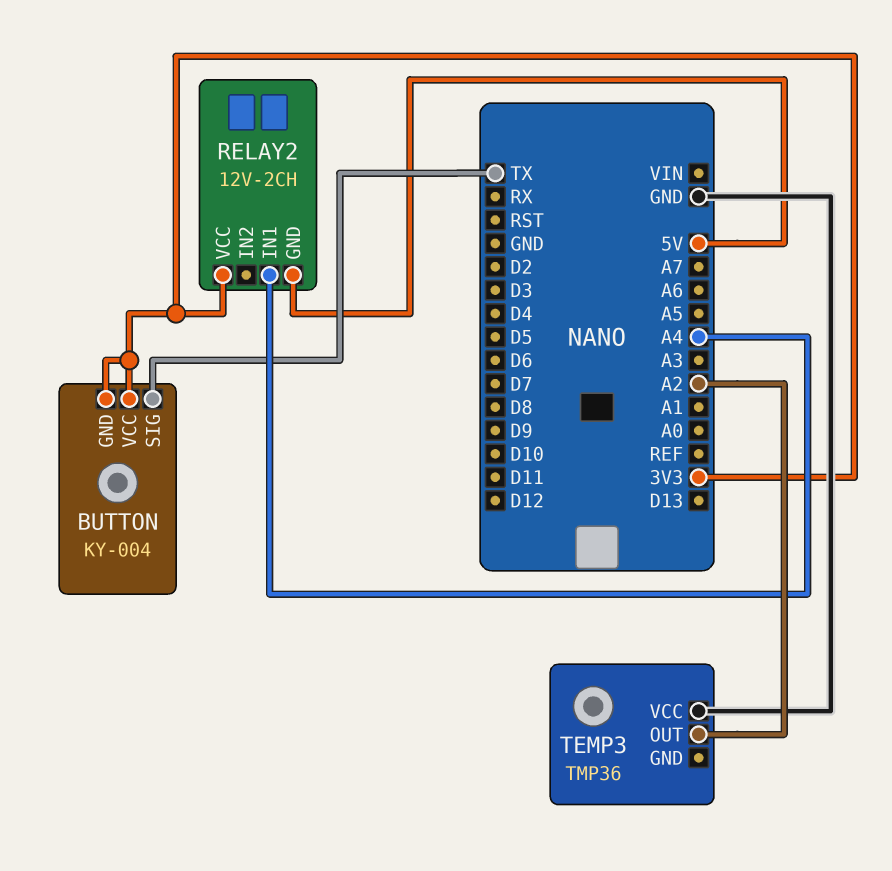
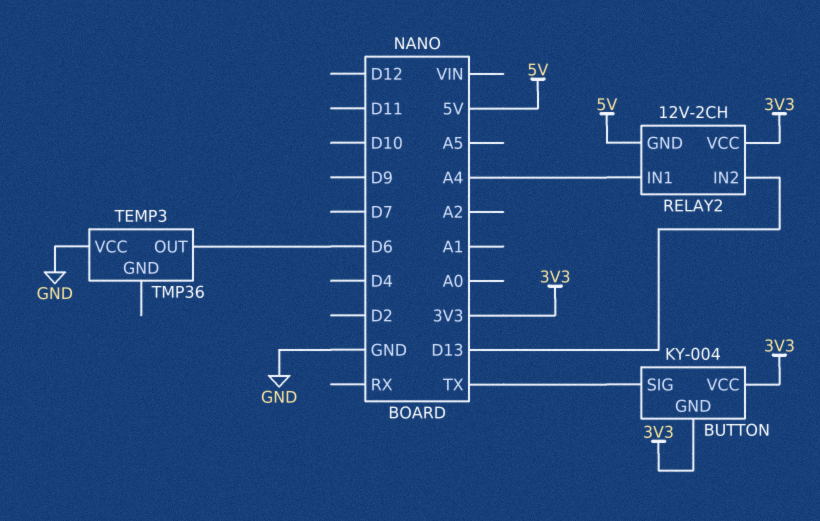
RELAY2 pin IN2: none -> D13
TEMP3 pin OUT: A2 -> D6

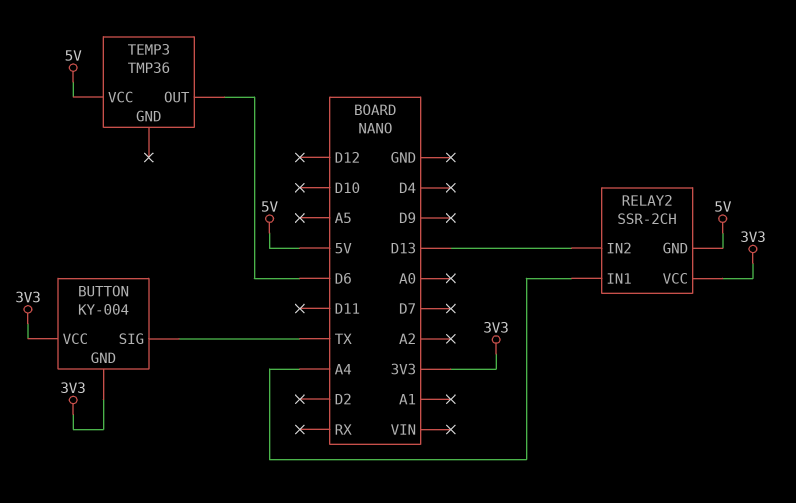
RELAY2: 12V-2CH -> SSR-2CH
TEMP3 pin VCC: GND -> 5V

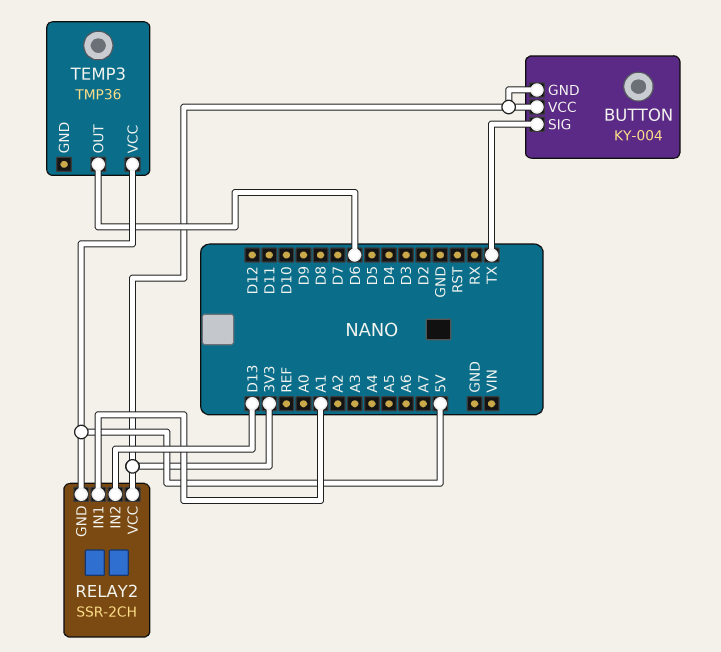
RELAY2 pin IN1: A4 -> A1

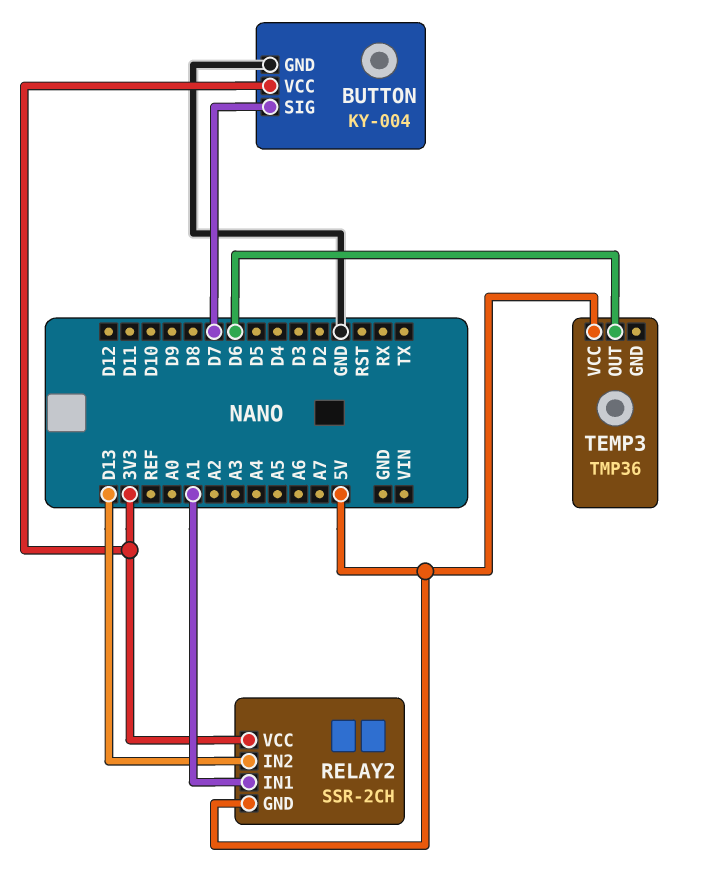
BUTTON pin GND: 3V3 -> GND
BUTTON pin SIG: TX -> D7

